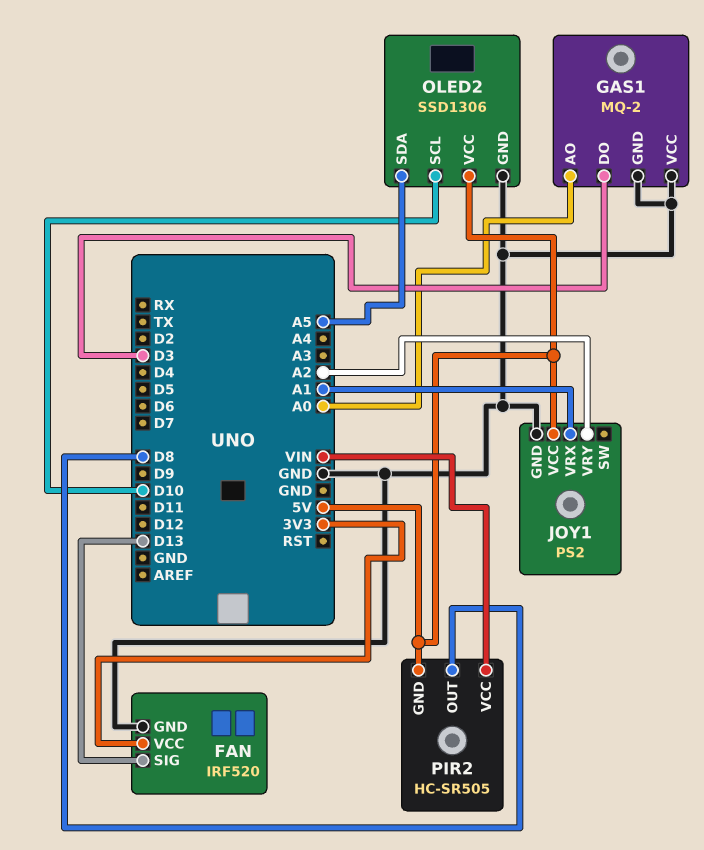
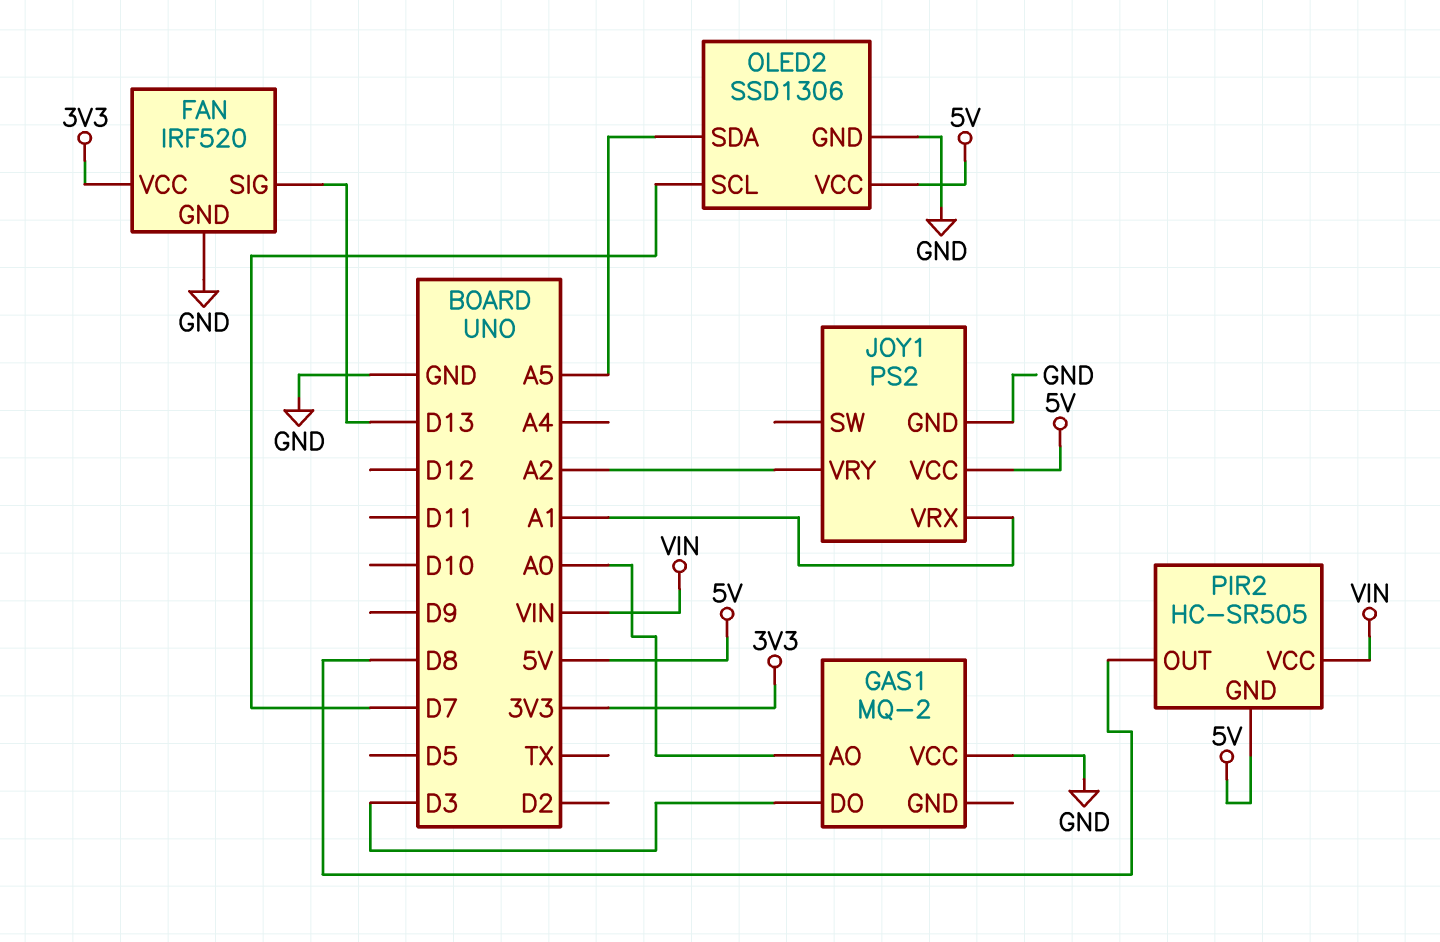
GAS1 pin GND: GND -> none
OLED2 pin SCL: D10 -> D7

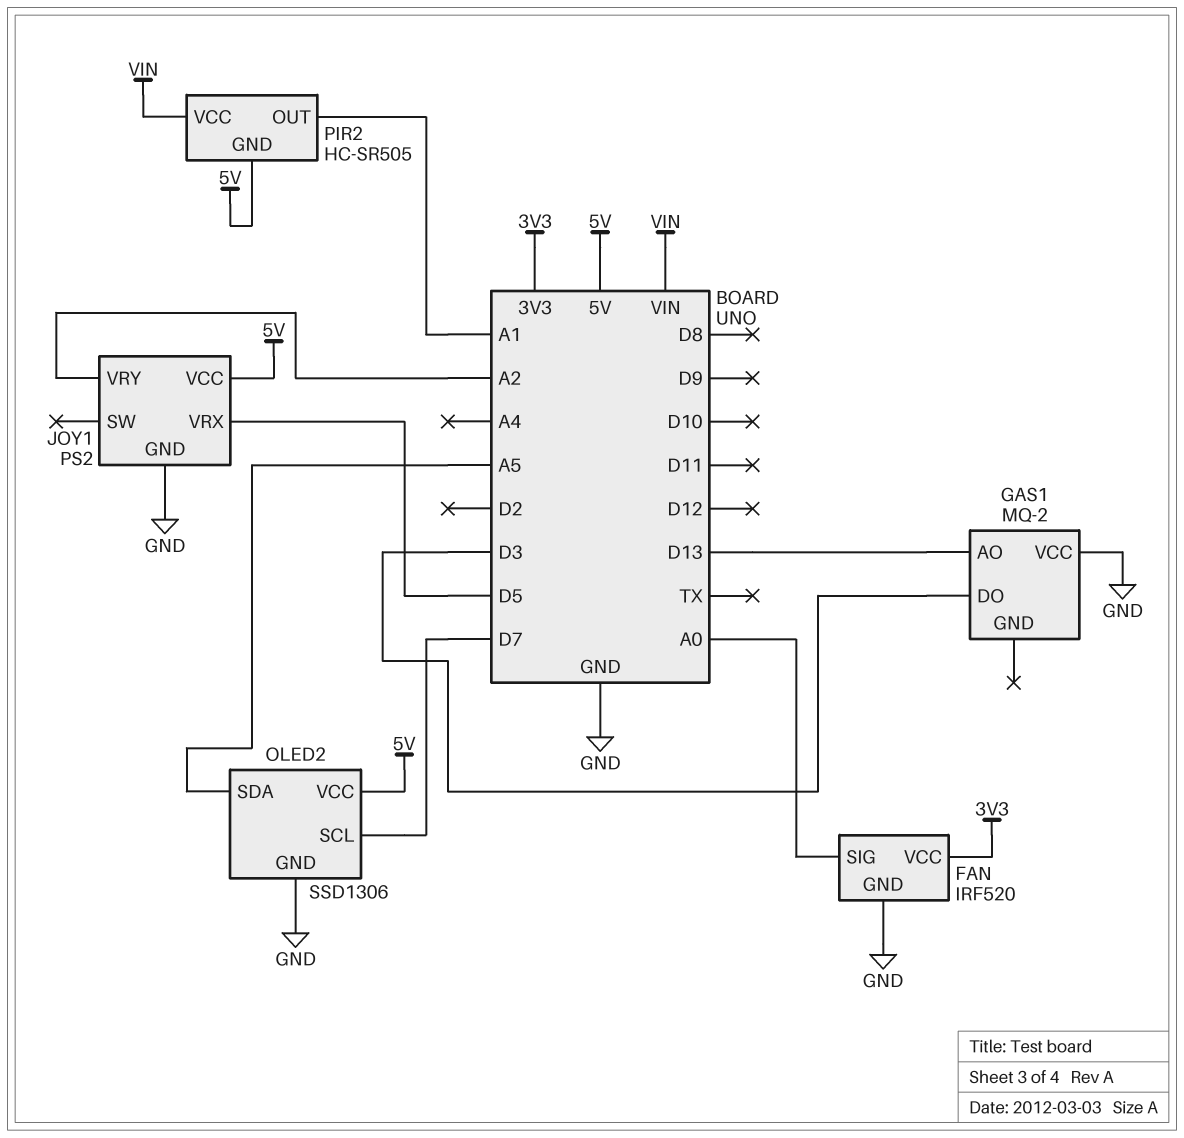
FAN pin SIG: D13 -> A0
GAS1 pin AO: A0 -> D13
JOY1 pin VRX: A1 -> D5
PIR2 pin OUT: D8 -> A1

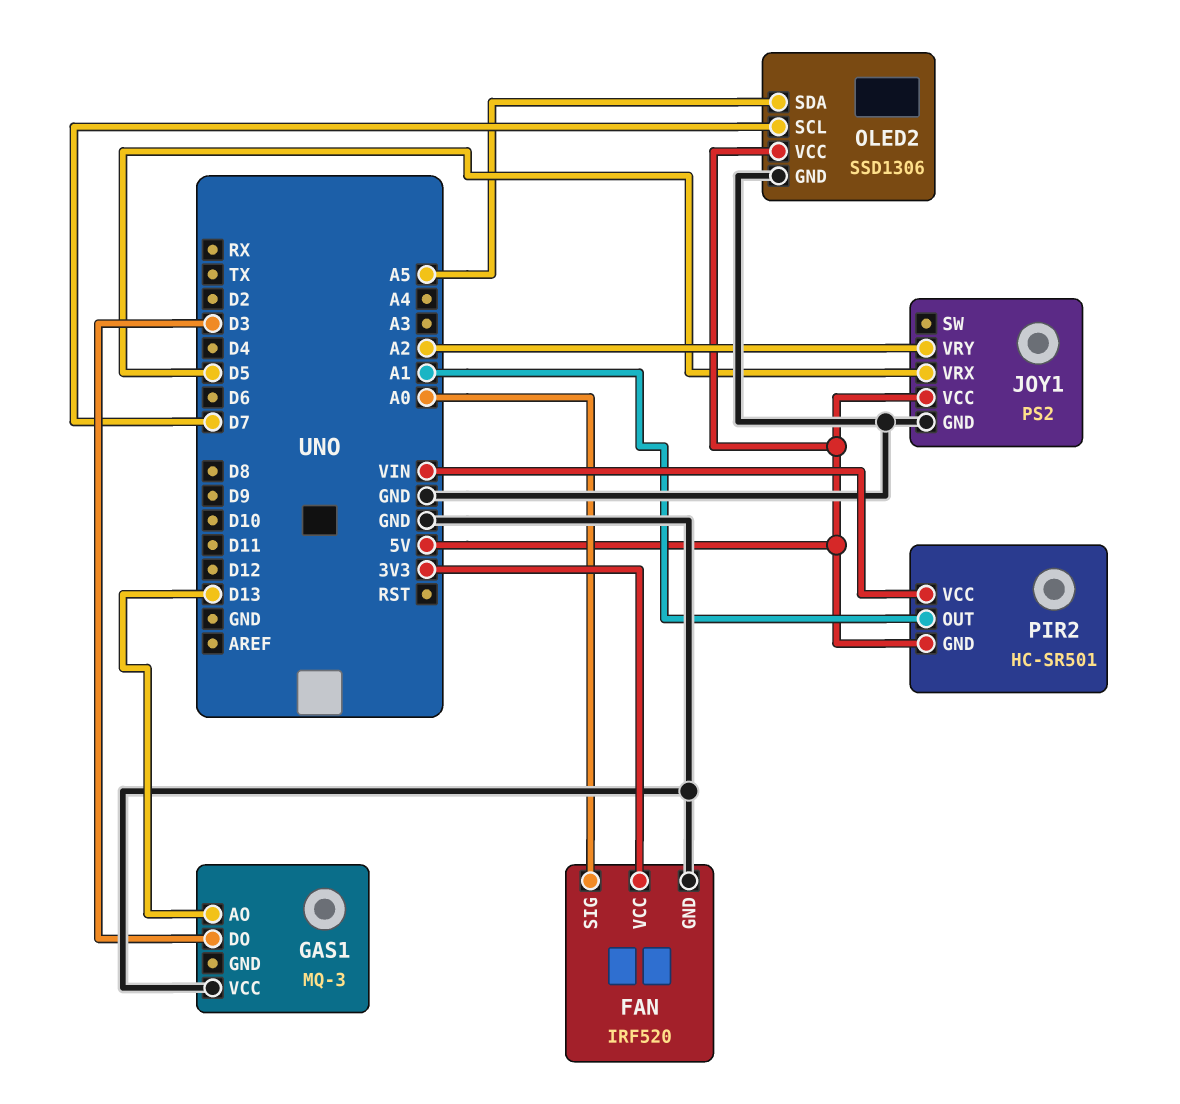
GAS1: MQ-2 -> MQ-3
PIR2: HC-SR505 -> HC-SR501

